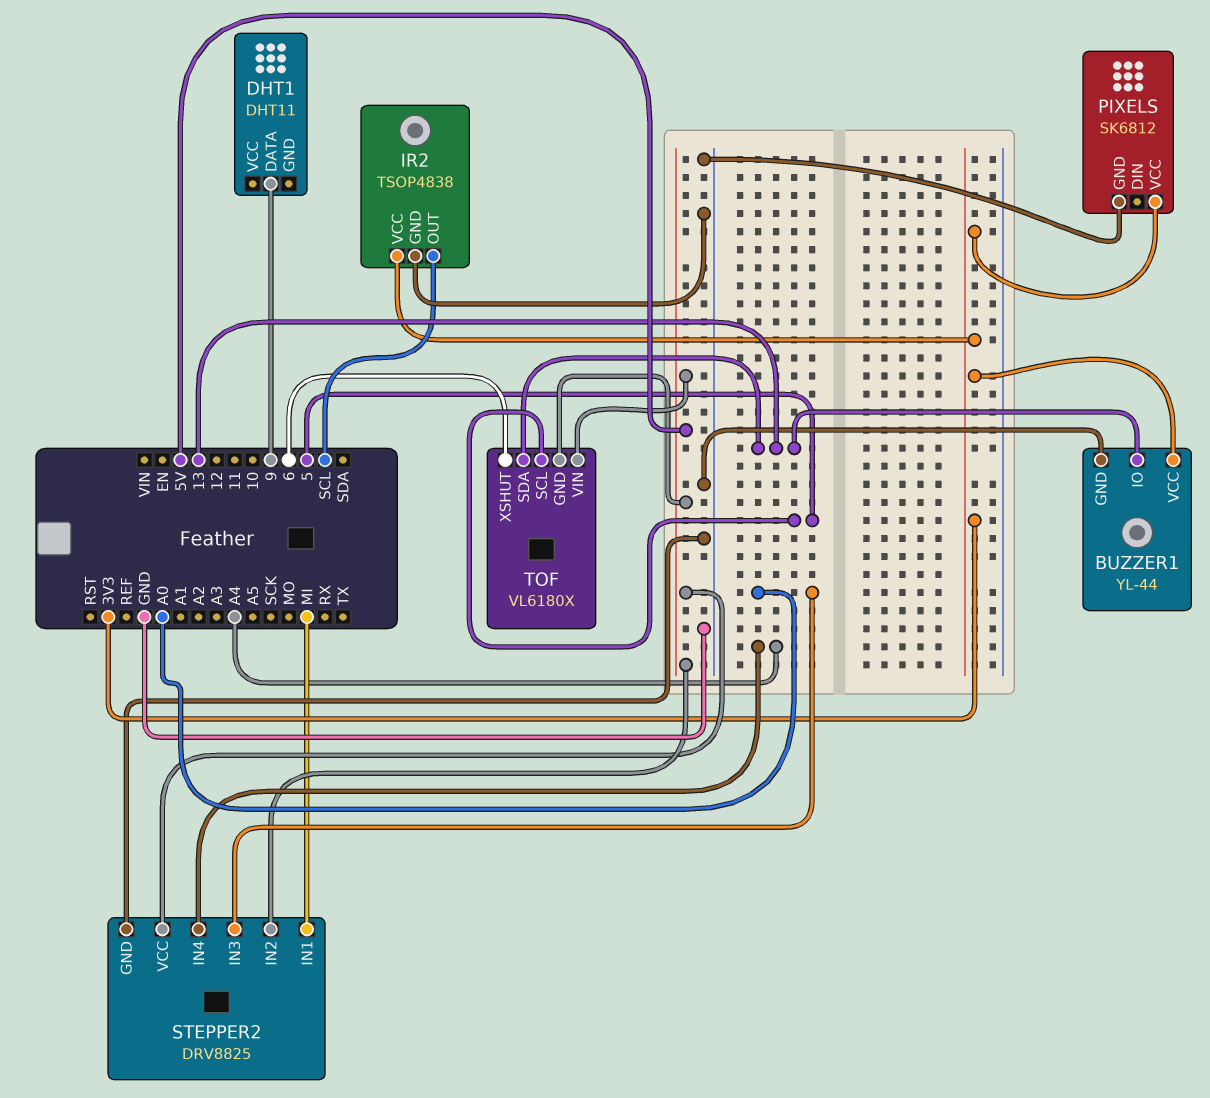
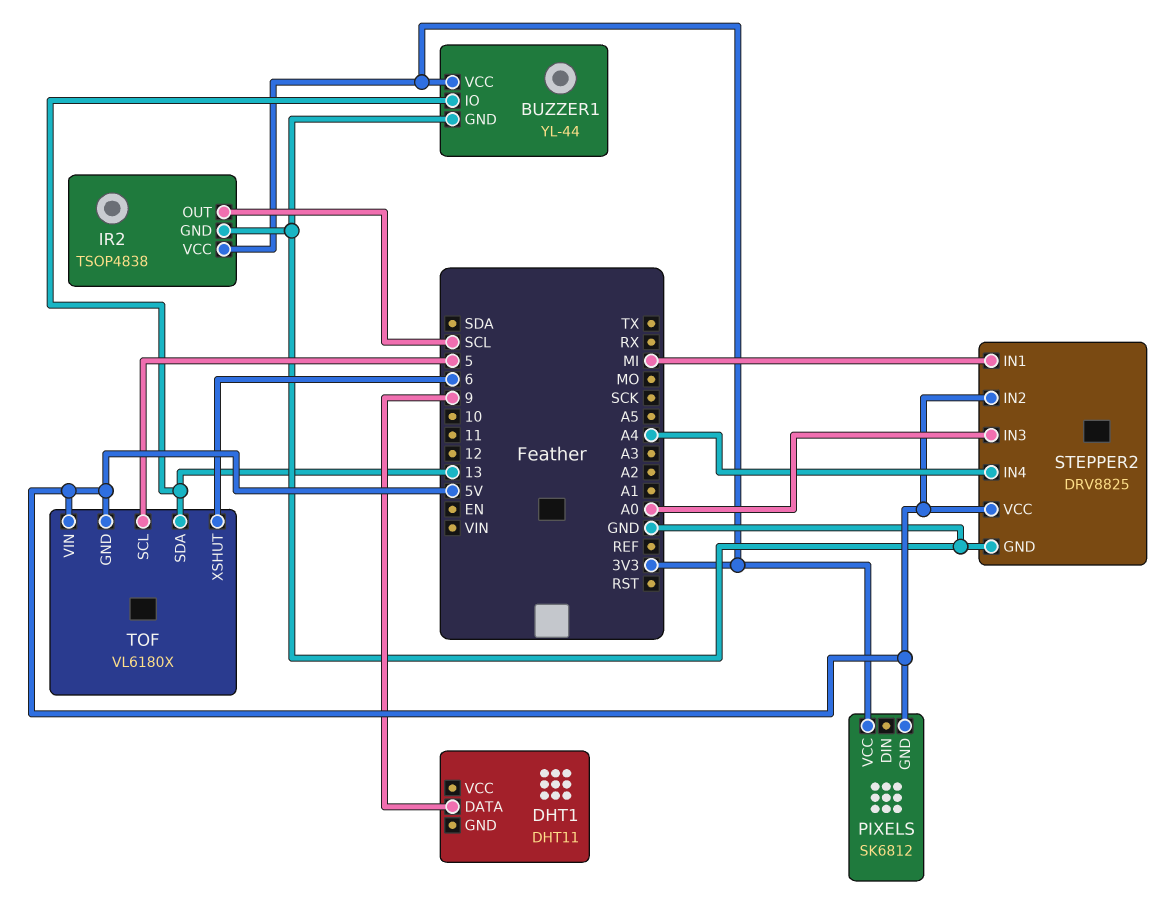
PIXELS pin GND: GND -> 5V

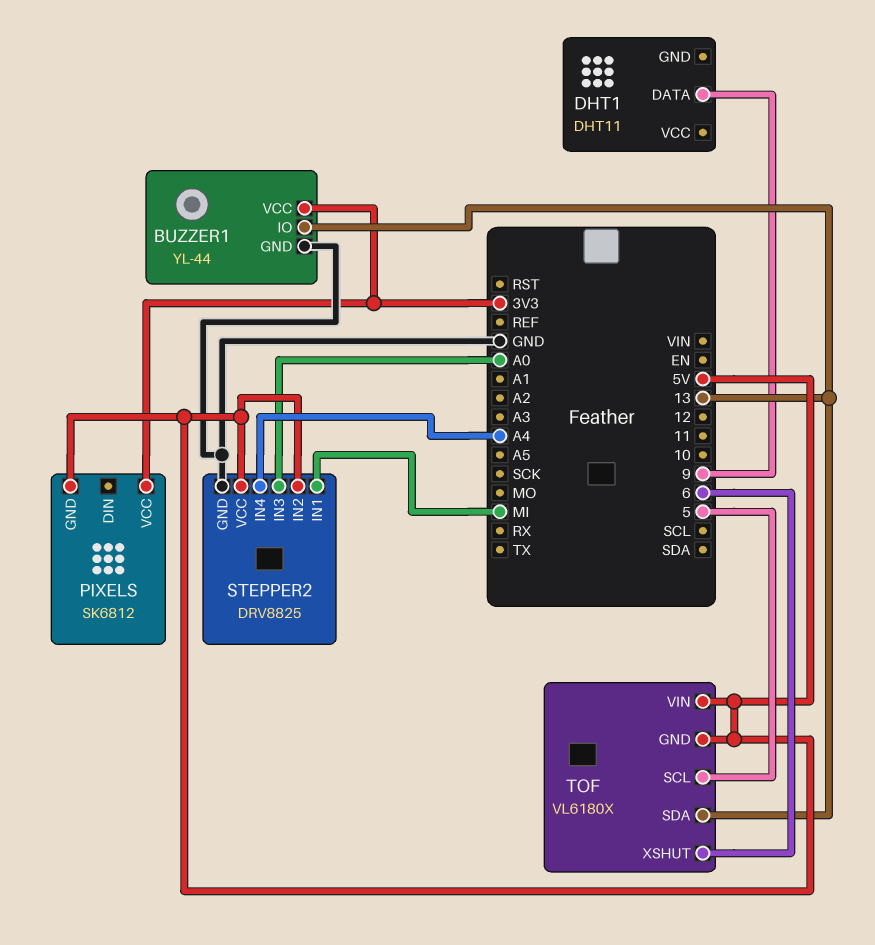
IR2: TSOP4838 -> none
IR2 pin GND: GND -> none
IR2 pin OUT: SCL -> none
IR2 pin VCC: 3V3 -> none

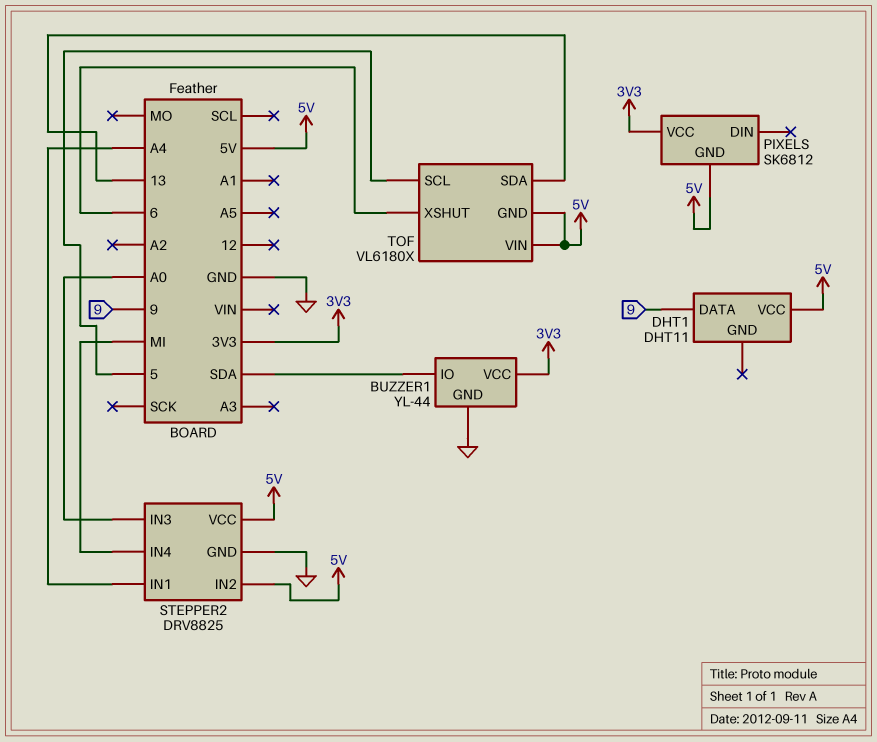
BUZZER1 pin IO: 13 -> SDA
DHT1 pin VCC: none -> 5V
STEPPER2 pin IN1: MI -> A4
STEPPER2 pin IN4: A4 -> MI

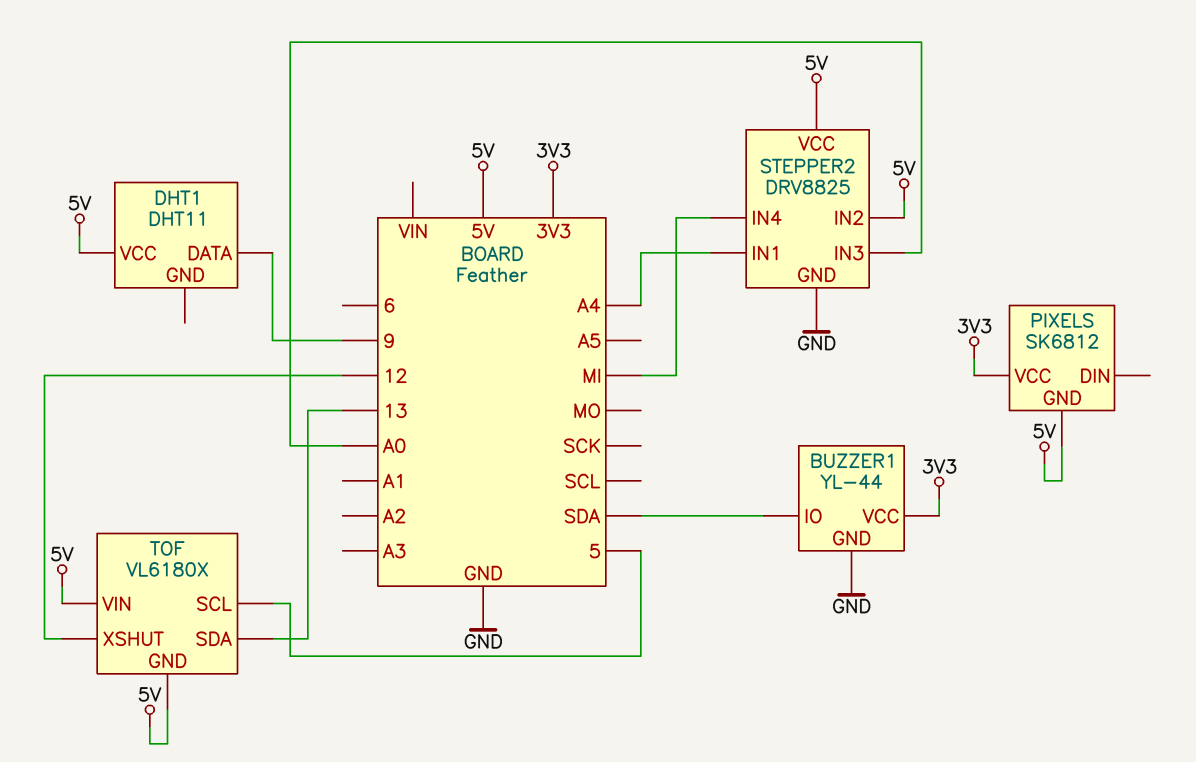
TOF pin XSHUT: 6 -> 12

